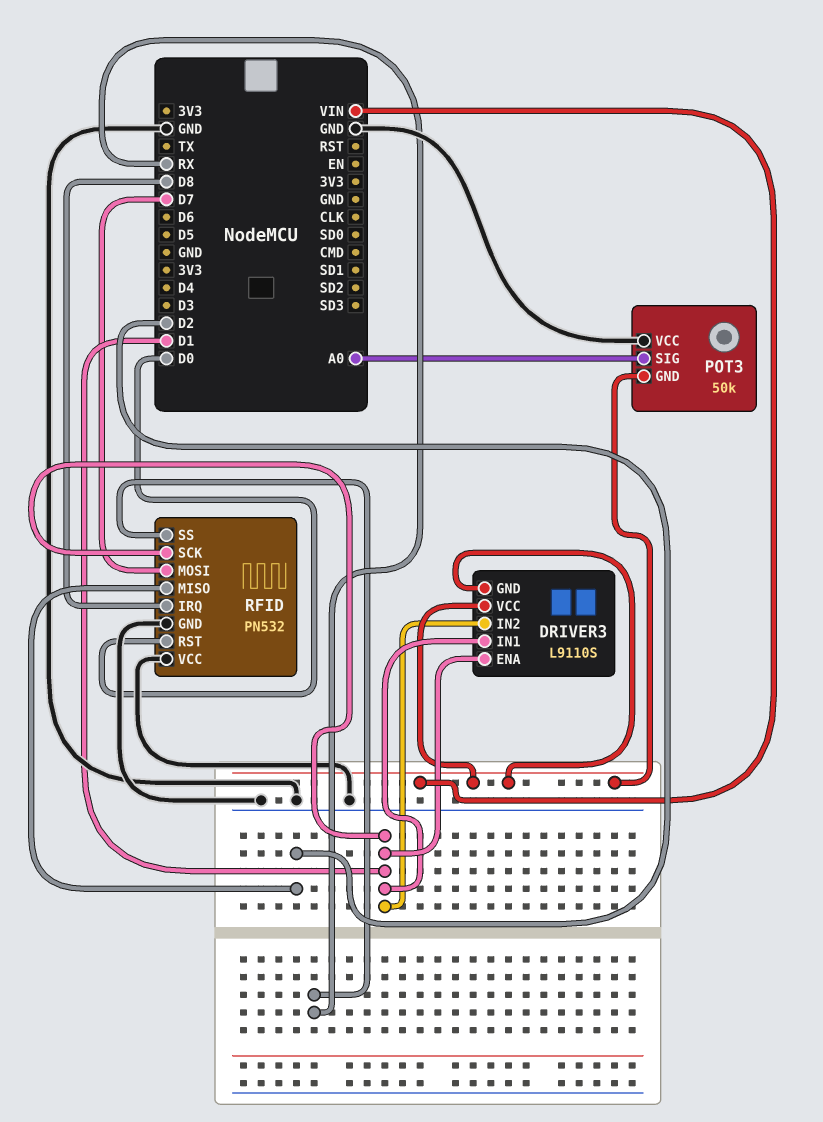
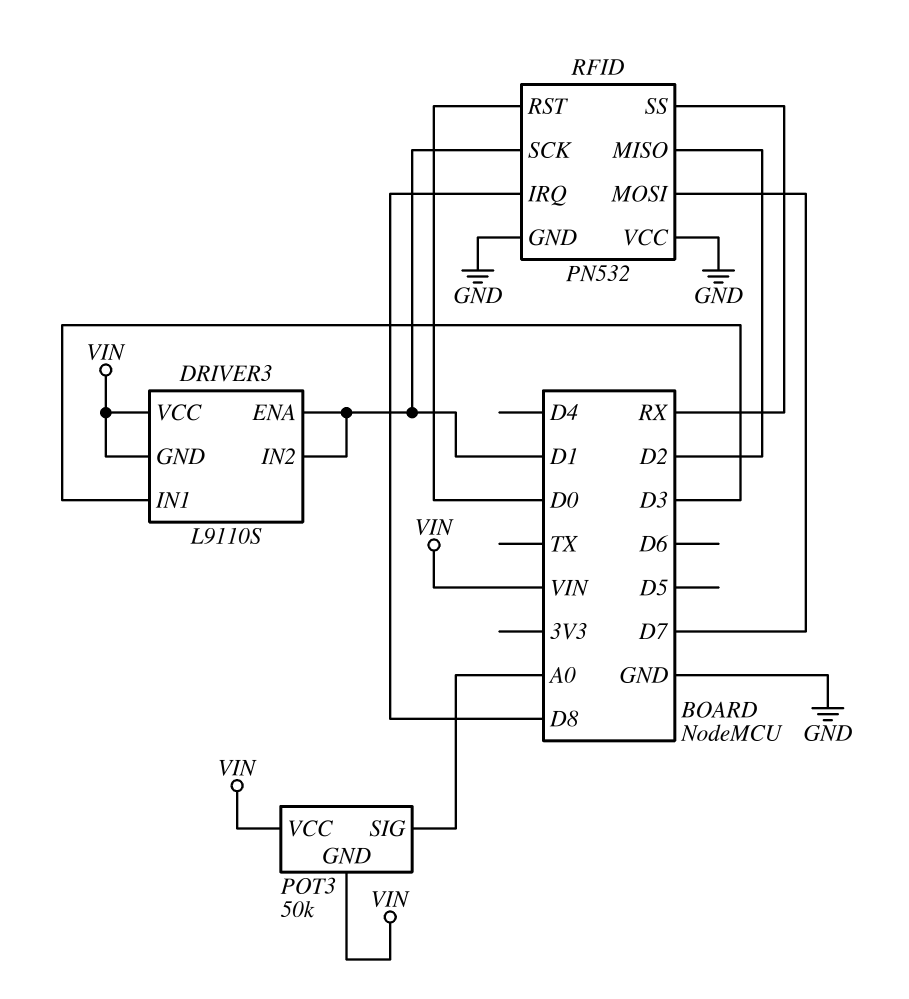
DRIVER3 pin IN1: D1 -> D3
POT3 pin VCC: GND -> VIN

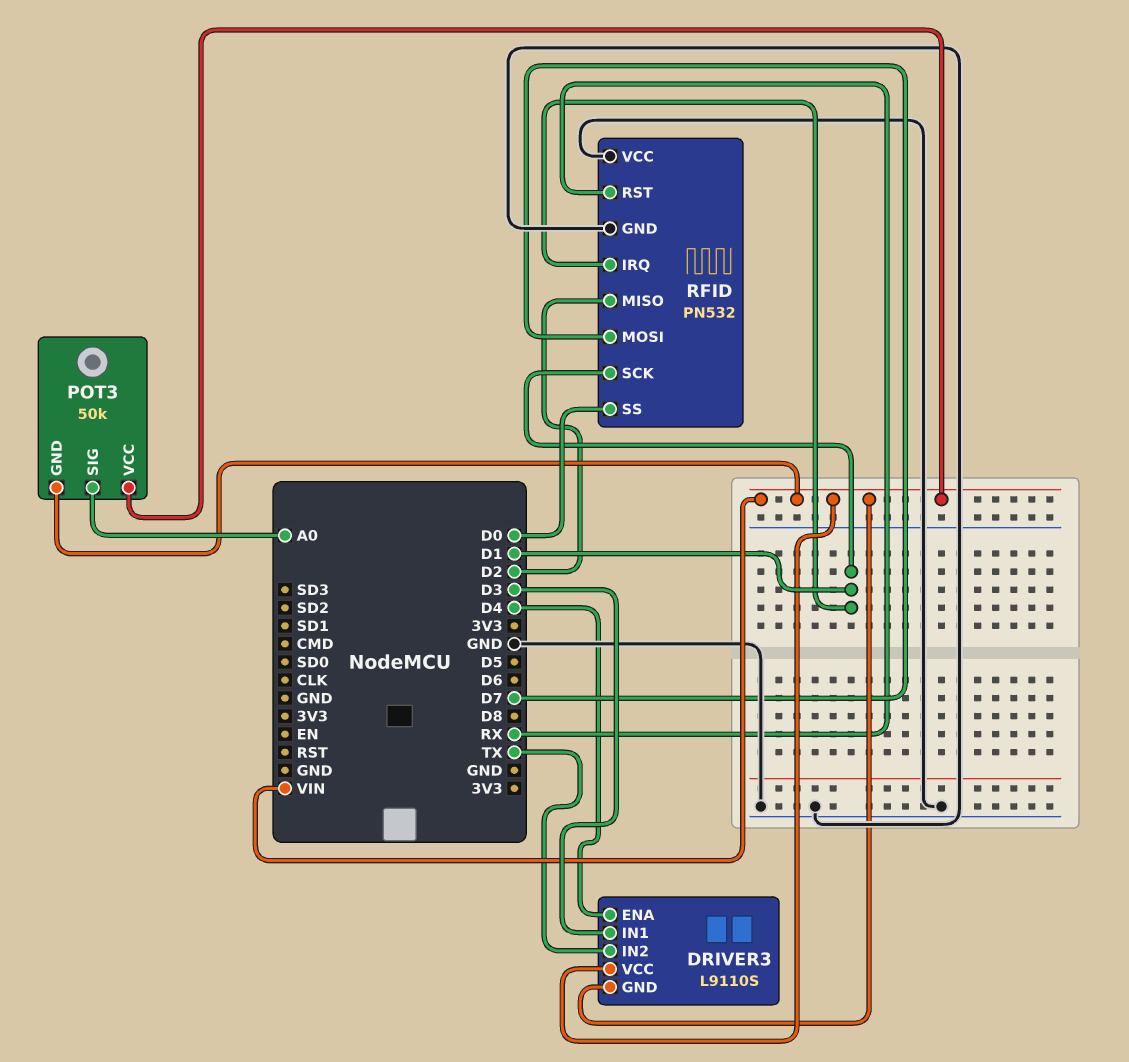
DRIVER3 pin ENA: D1 -> D4
DRIVER3 pin IN2: D1 -> TX
RFID pin IRQ: D8 -> D1
RFID pin RST: D0 -> RX
RFID pin SS: RX -> D0

